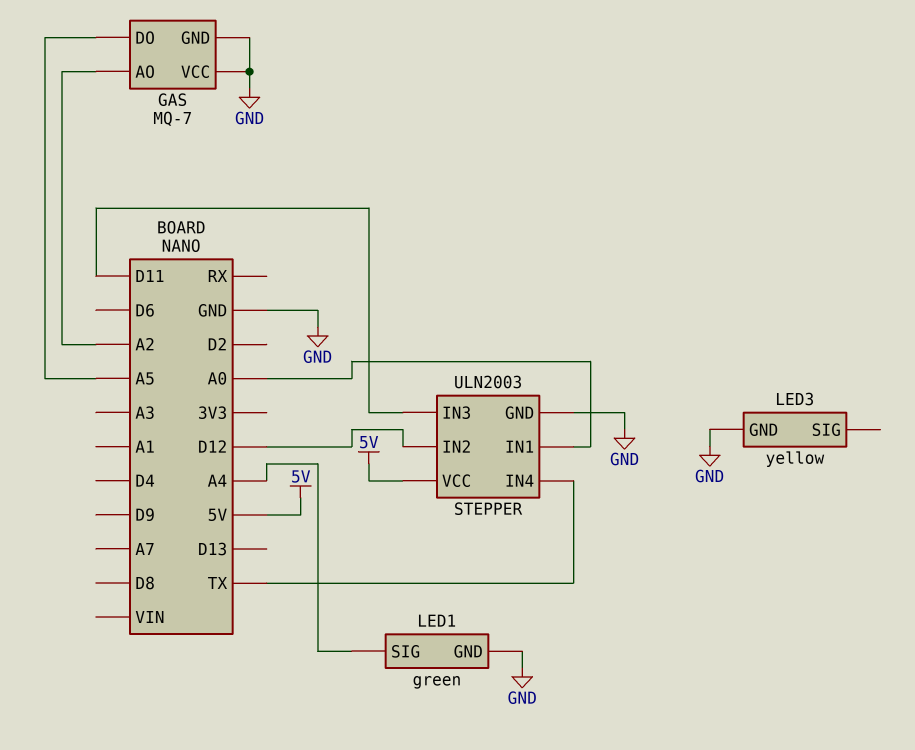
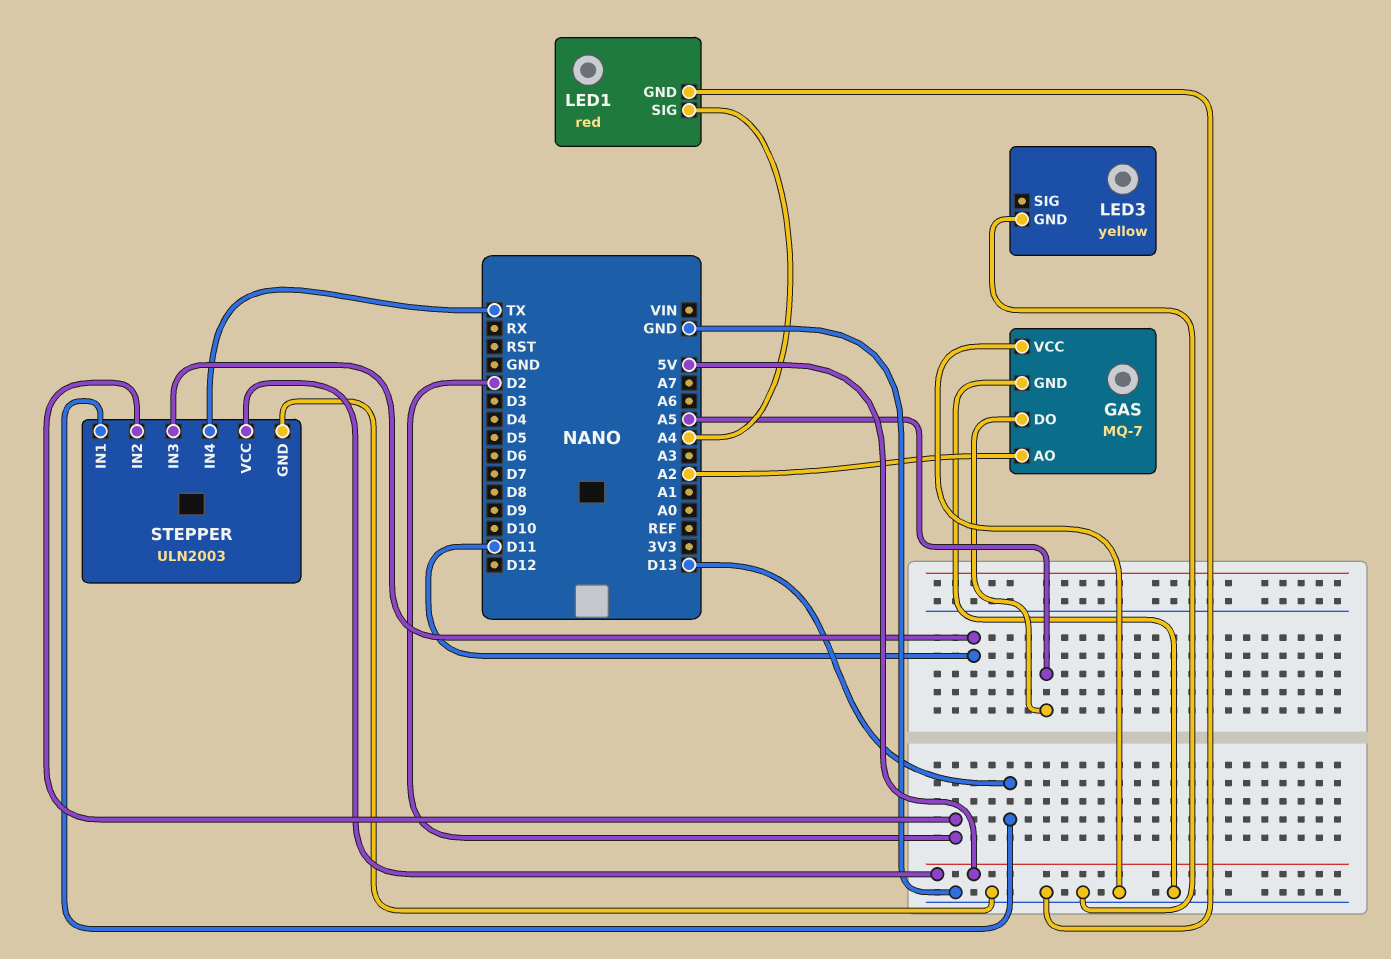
LED1: green -> red
STEPPER pin IN1: A0 -> D13
STEPPER pin IN2: D12 -> D2

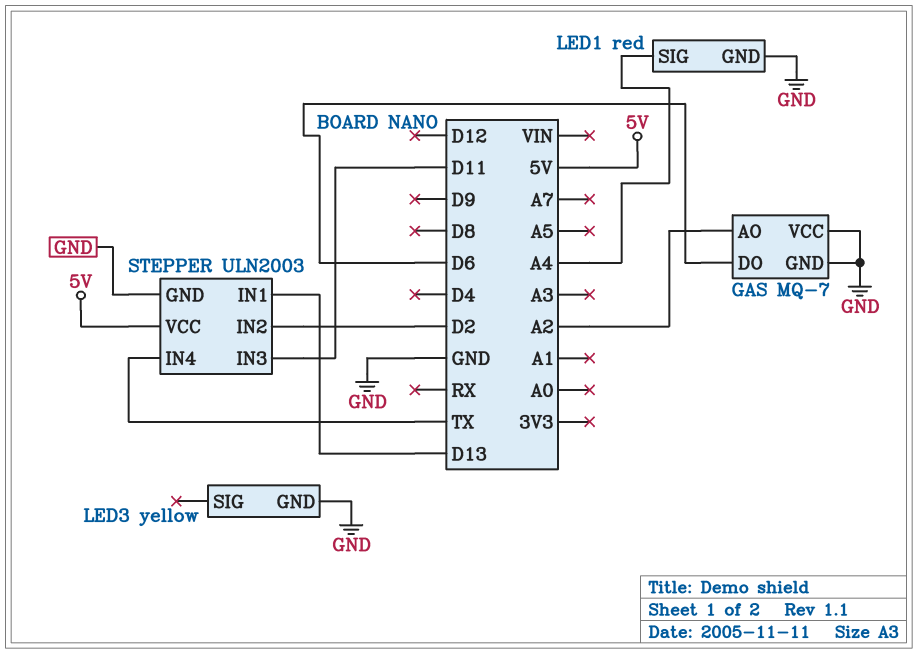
GAS pin DO: A5 -> D6

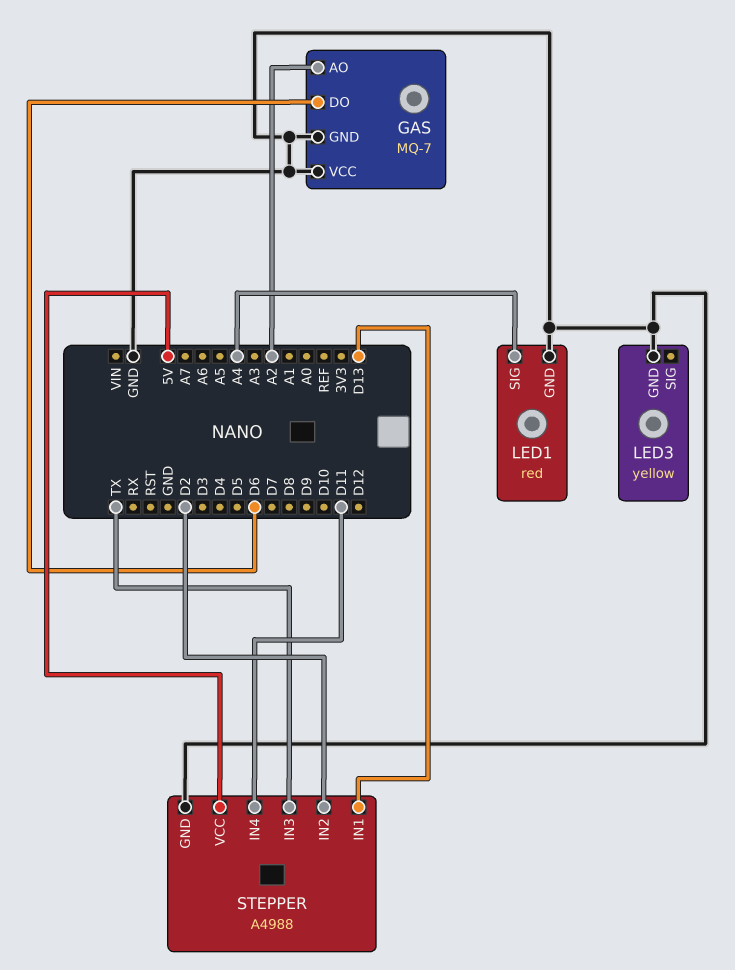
STEPPER: ULN2003 -> A4988
STEPPER pin IN3: D11 -> TX
STEPPER pin IN4: TX -> D11

